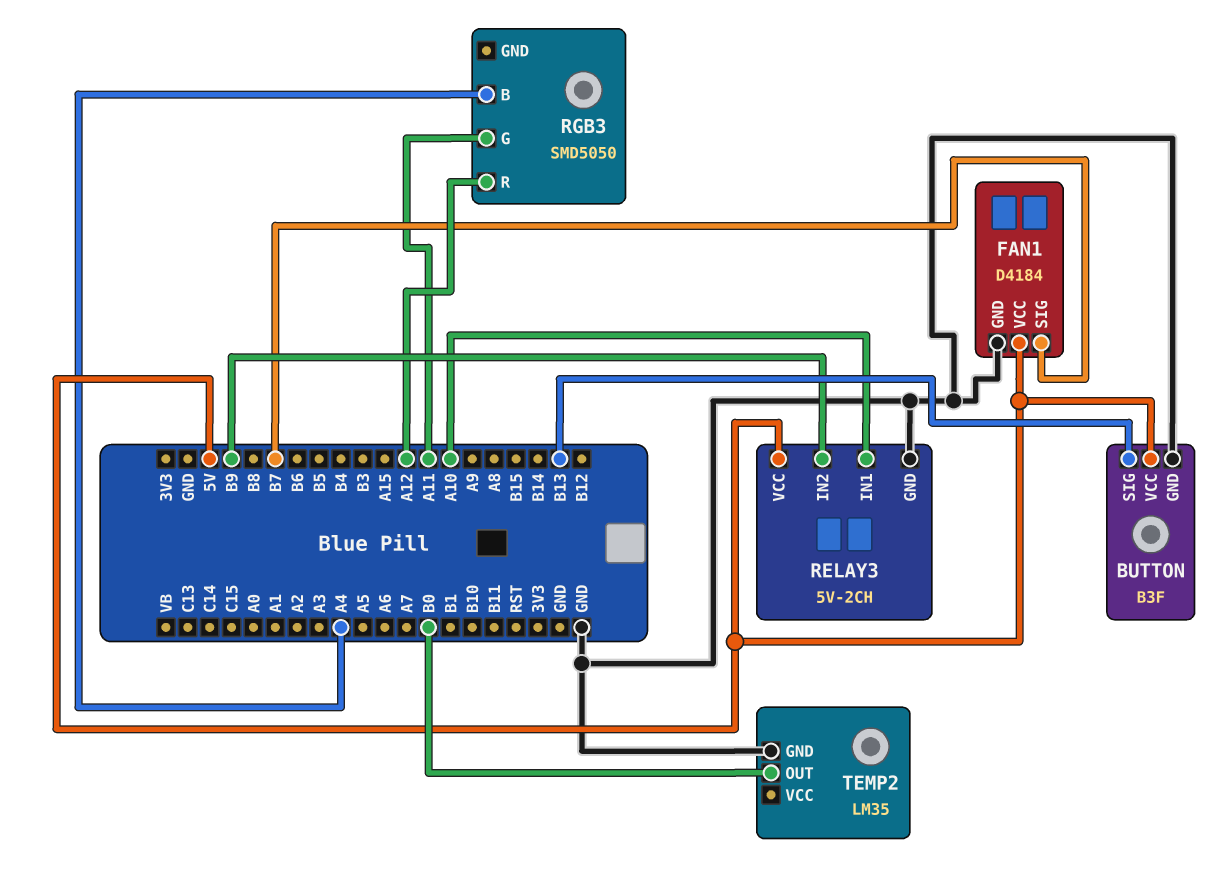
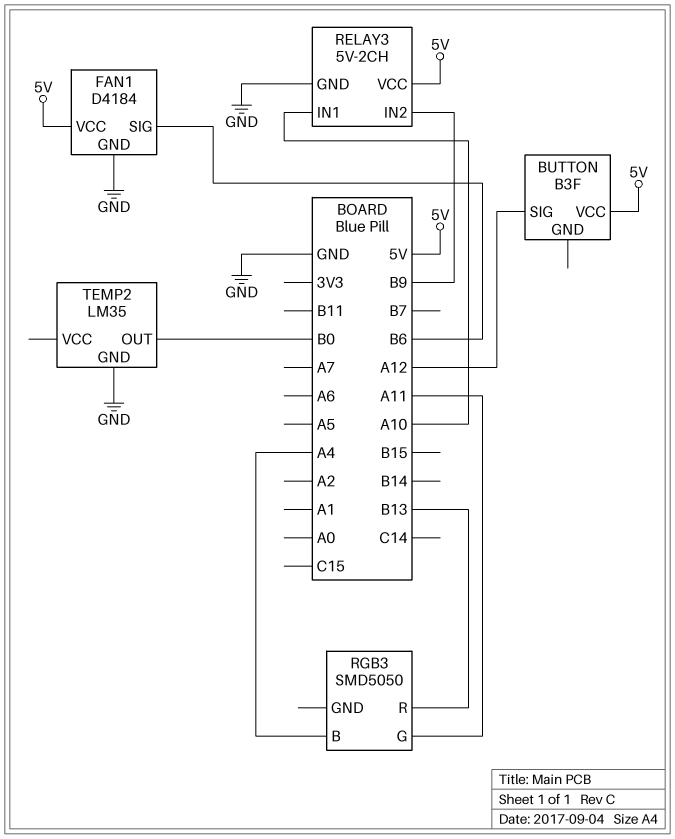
BUTTON pin GND: GND -> none
BUTTON pin SIG: B13 -> A12
FAN1 pin SIG: B7 -> B6
RGB3 pin R: A12 -> B13

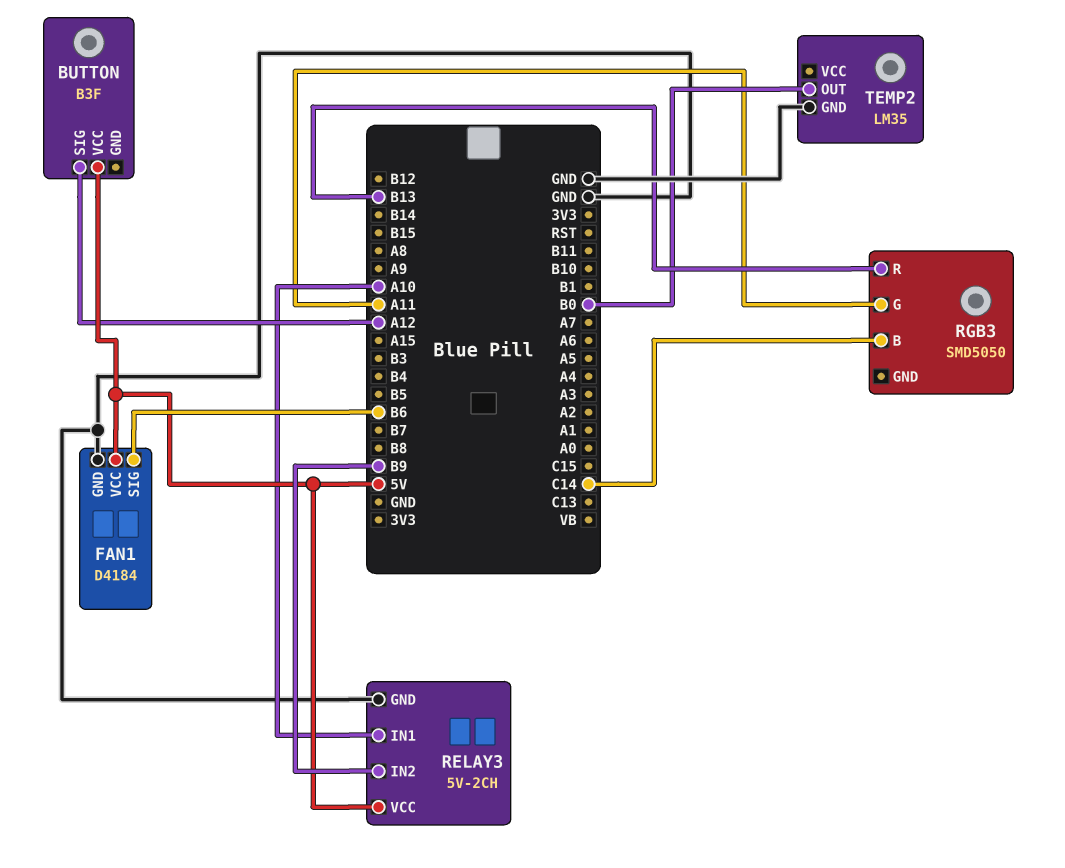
RGB3 pin B: A4 -> C14

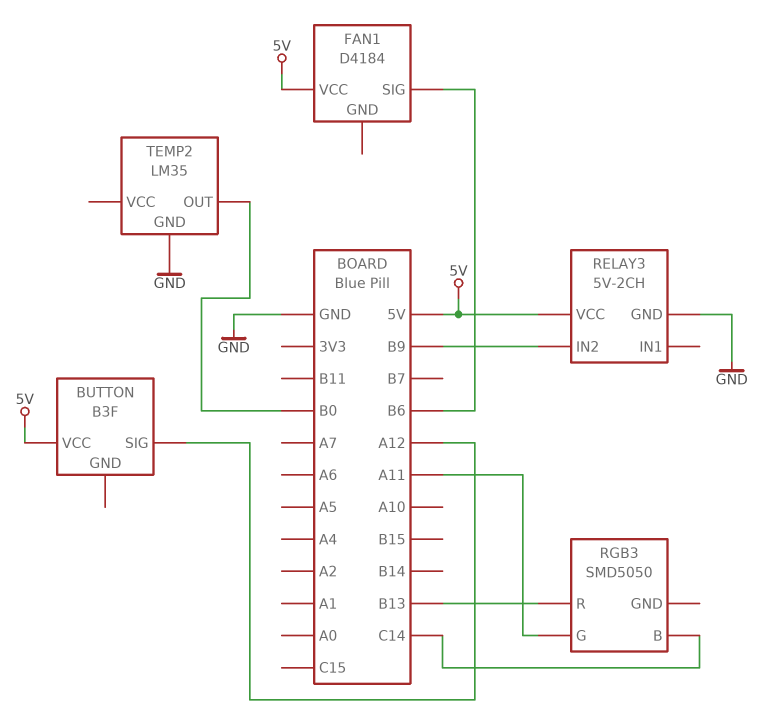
FAN1 pin GND: GND -> none
RELAY3 pin IN1: A10 -> none

